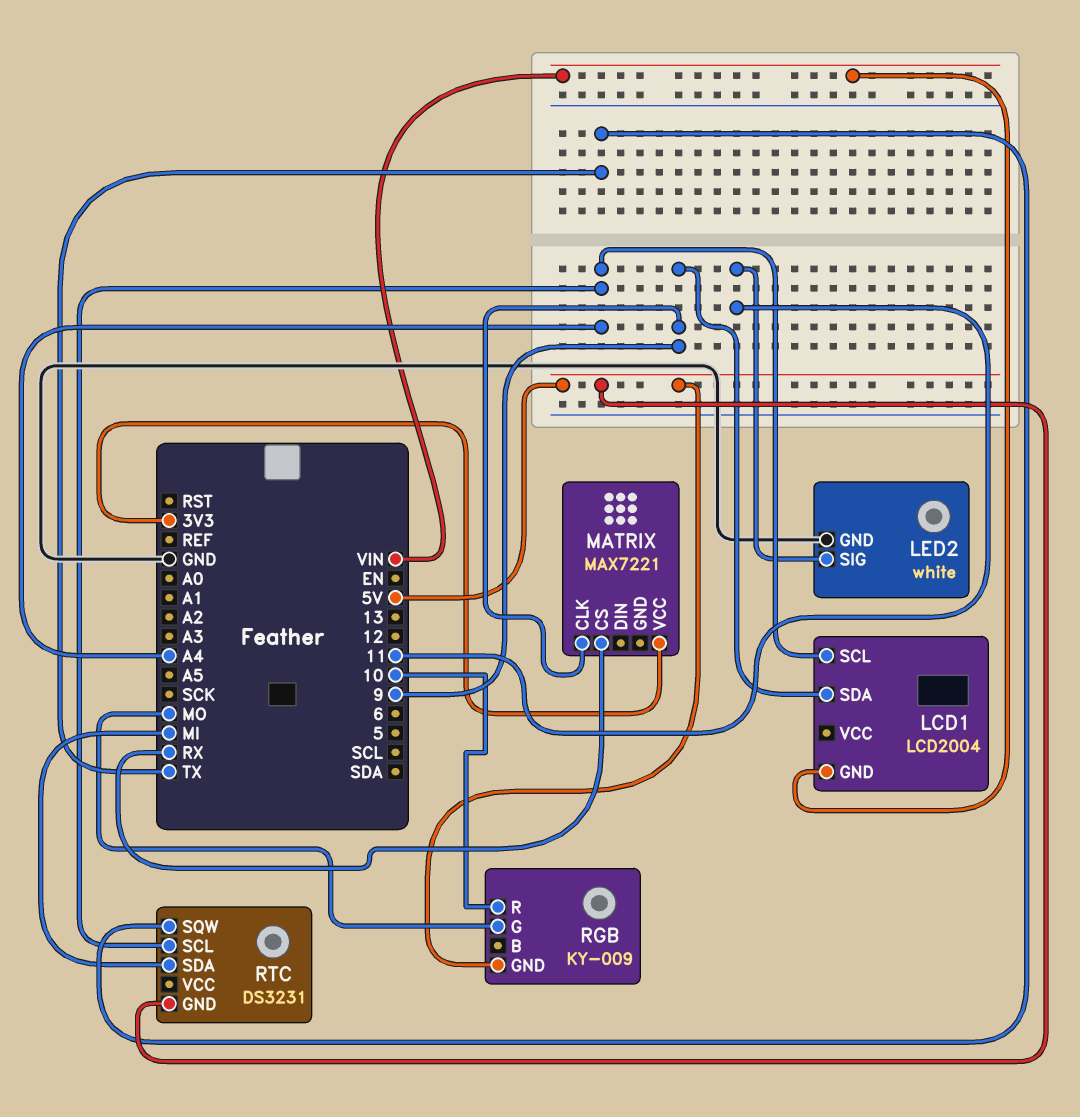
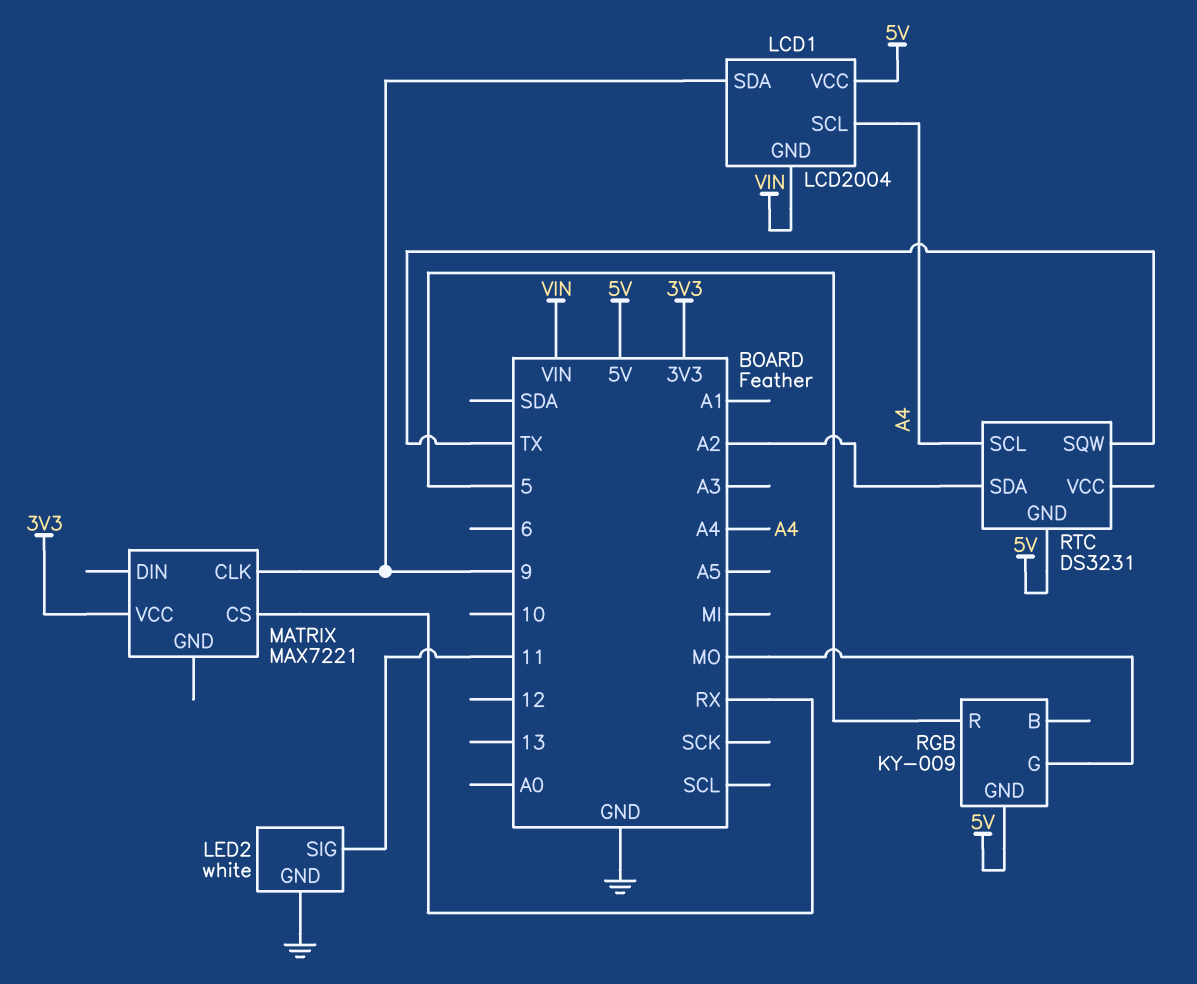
LCD1 pin VCC: none -> 5V
RGB pin R: 10 -> 5
RTC pin SDA: MI -> A2

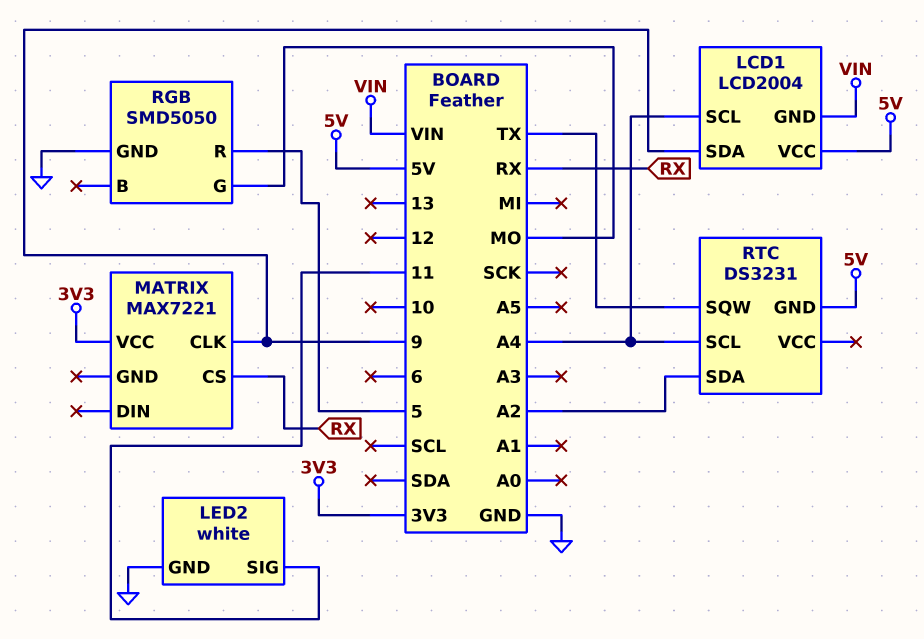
RGB: KY-009 -> SMD5050
RGB pin GND: 5V -> GND

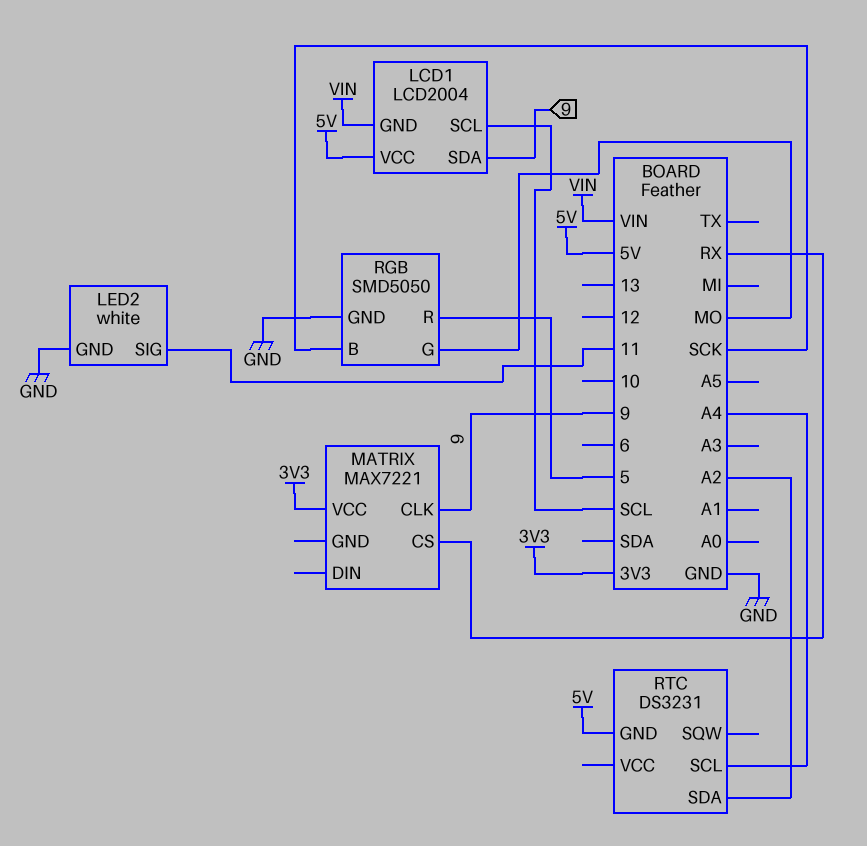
LCD1 pin SCL: A4 -> SCL
RGB pin B: none -> SCK
RTC pin SQW: TX -> none

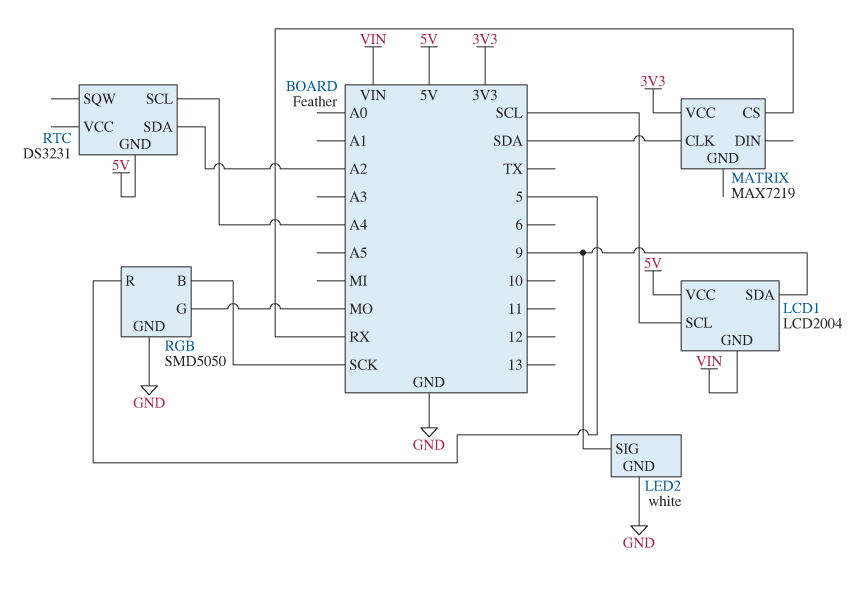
LED2 pin SIG: 11 -> 9
MATRIX: MAX7221 -> MAX7219
MATRIX pin CLK: 9 -> SDA

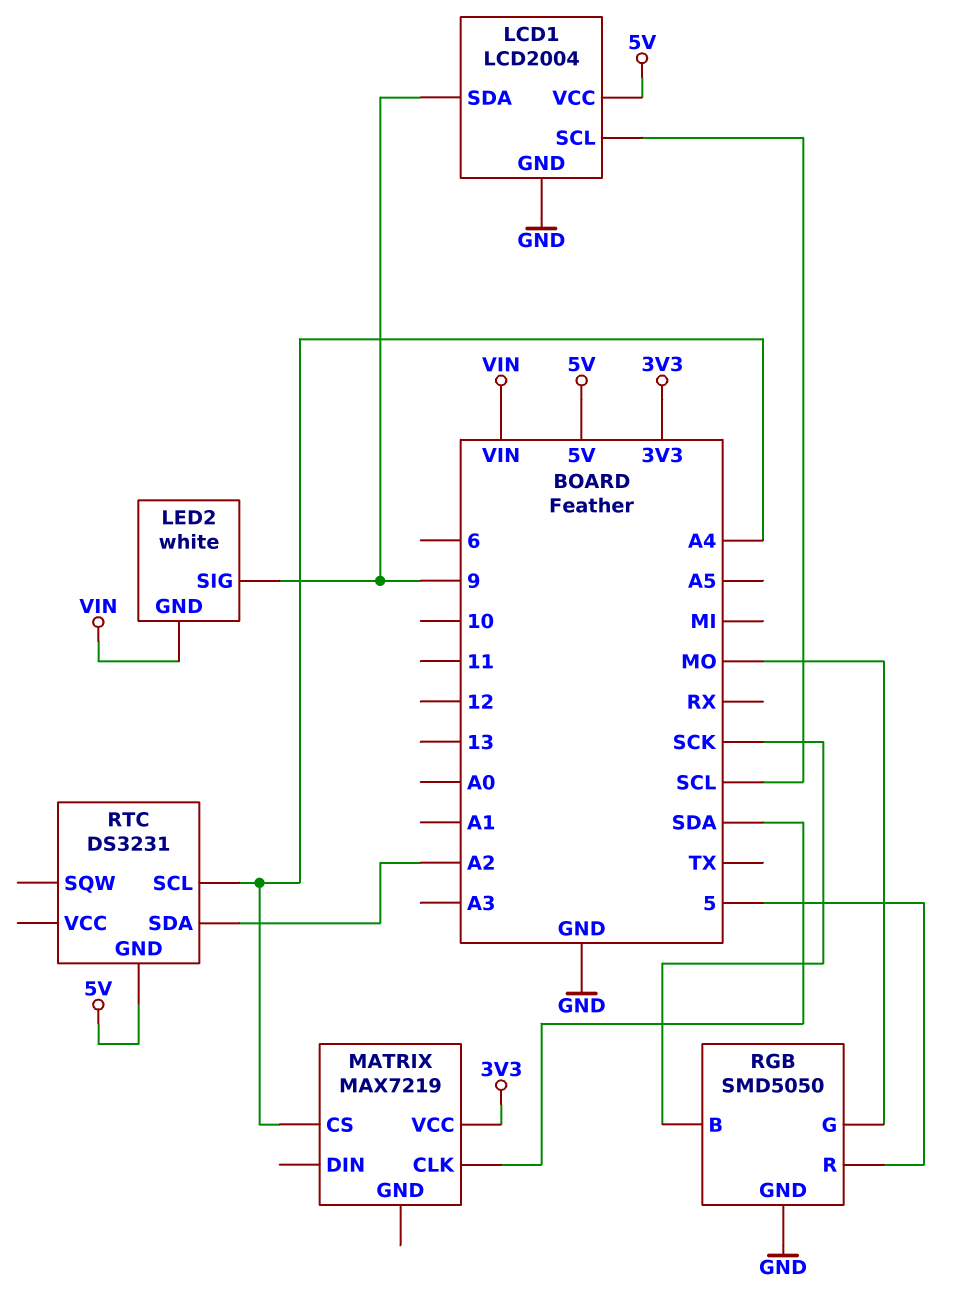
LCD1 pin GND: VIN -> GND
LED2 pin GND: GND -> VIN
MATRIX pin CS: RX -> A4

